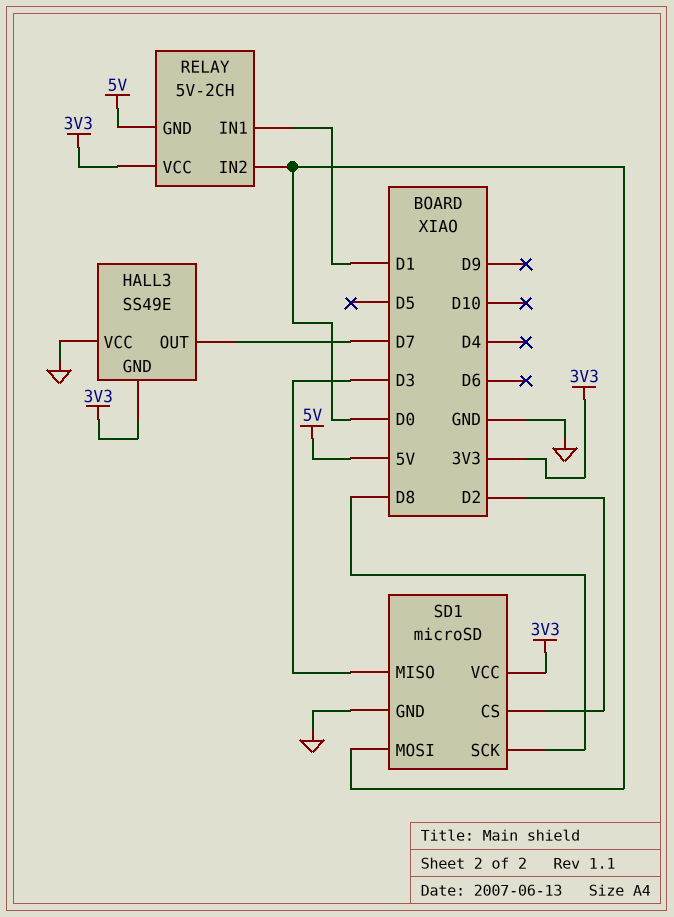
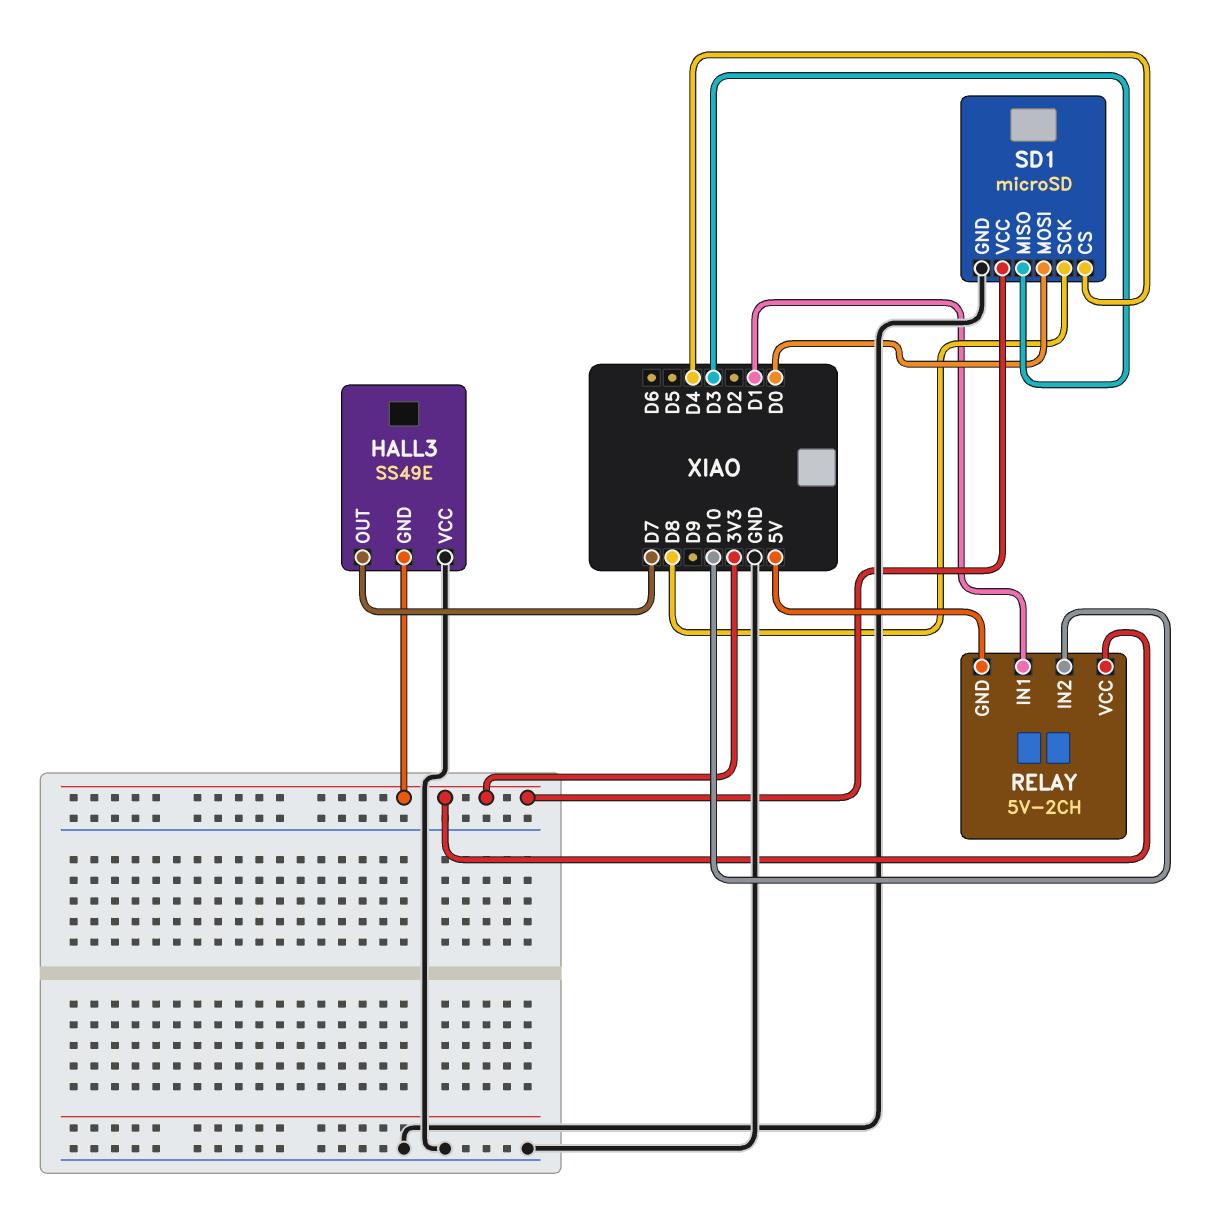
RELAY pin IN2: D0 -> D10
SD1 pin CS: D2 -> D4

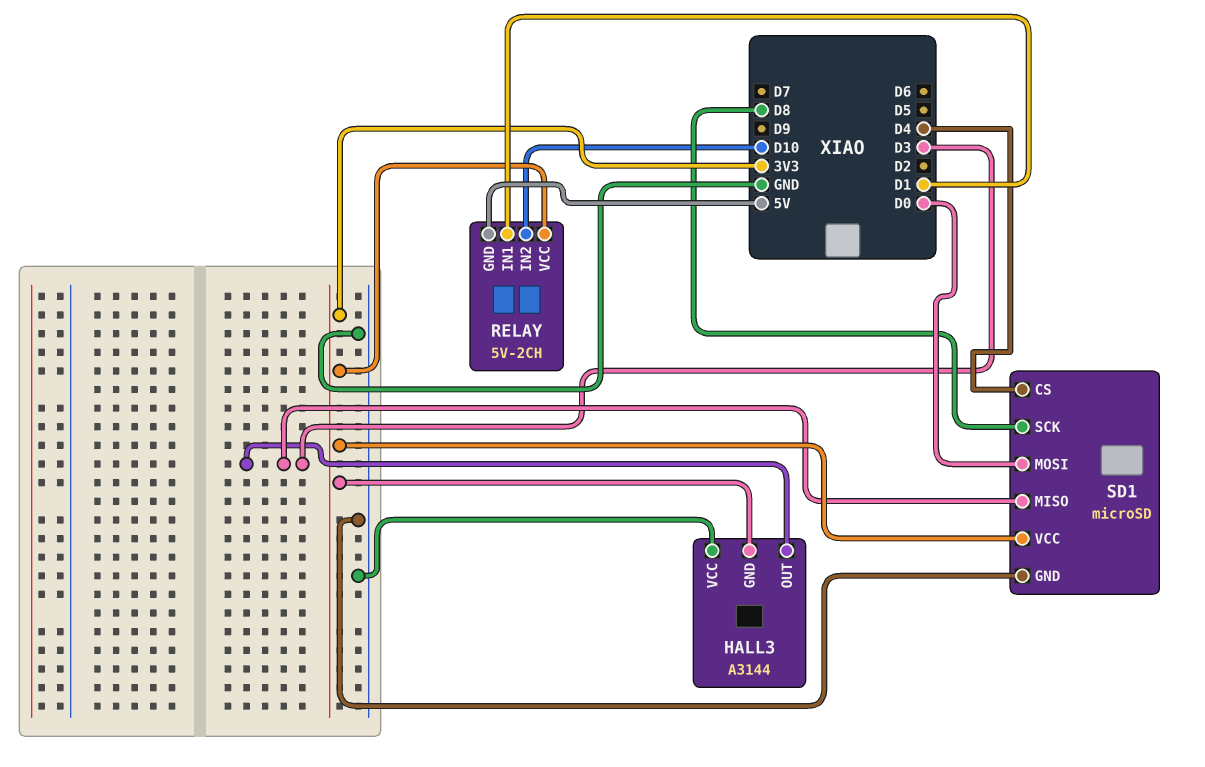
HALL3: SS49E -> A3144
HALL3 pin OUT: D7 -> D3

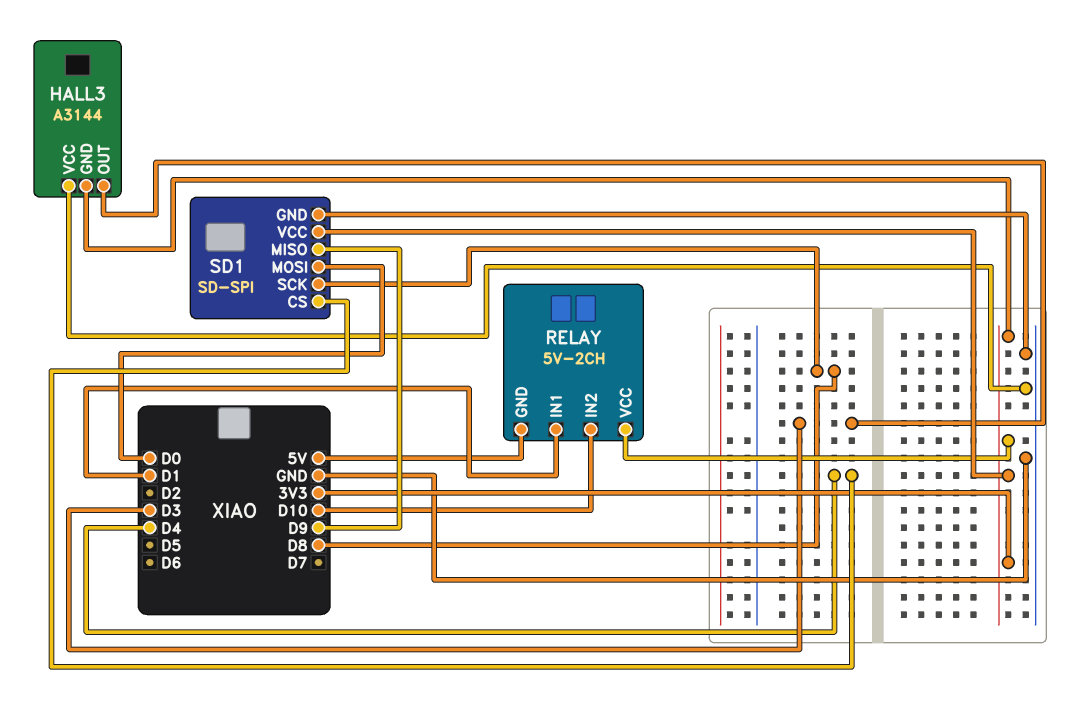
SD1: microSD -> SD-SPI
SD1 pin MISO: D3 -> D9

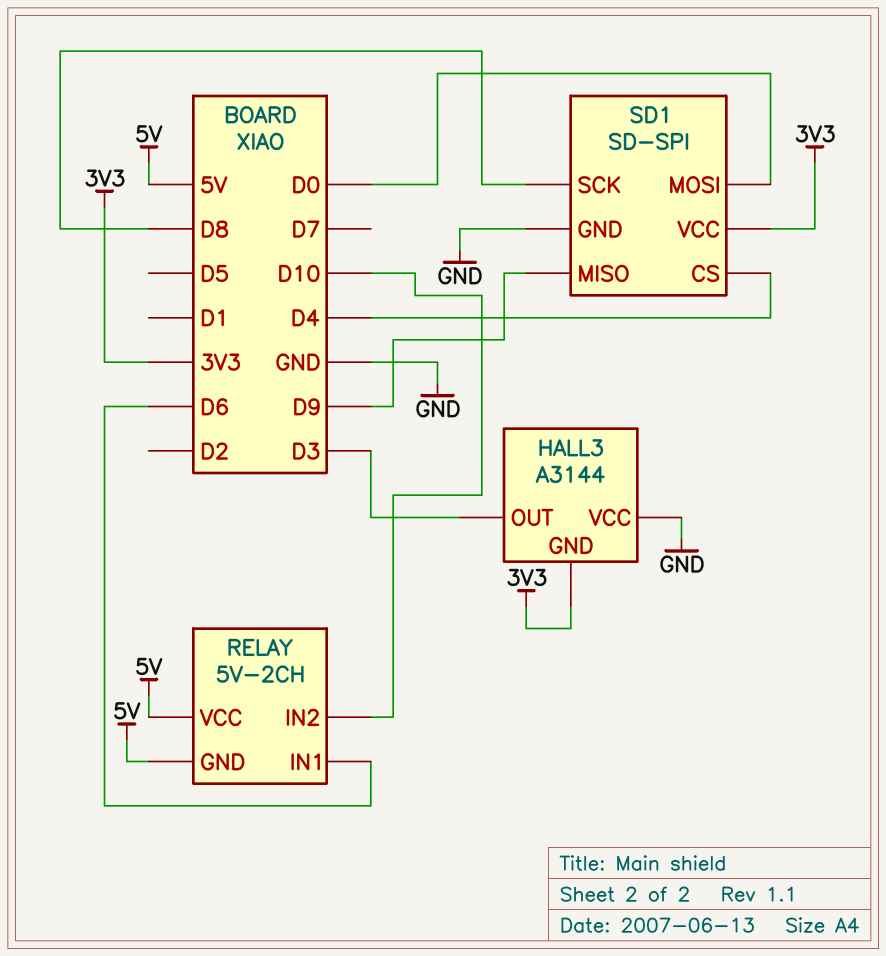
RELAY pin IN1: D1 -> D6
RELAY pin VCC: 3V3 -> 5V

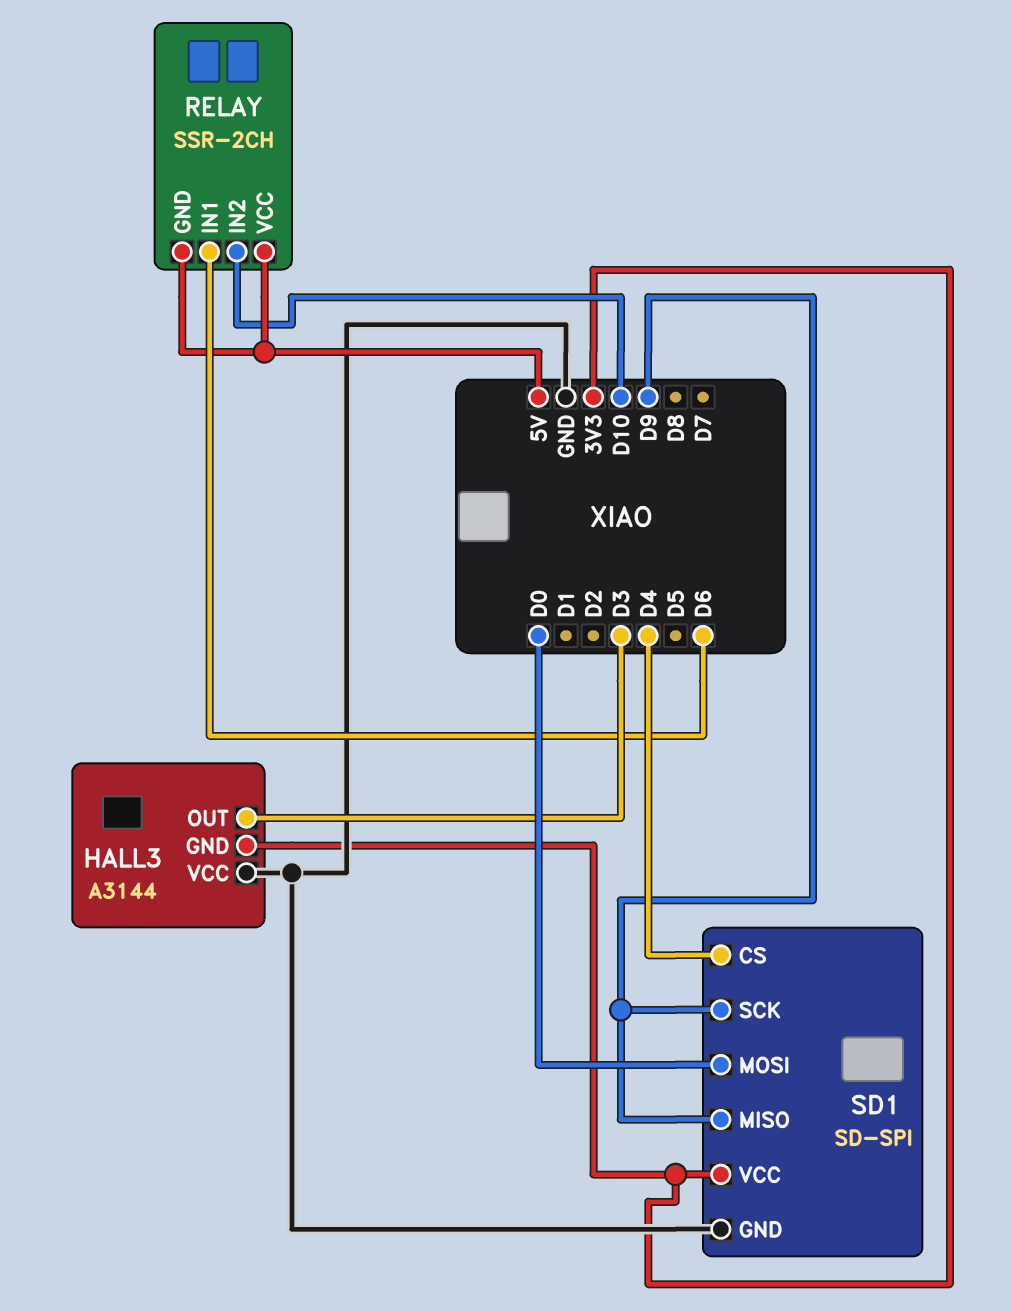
RELAY: 5V-2CH -> SSR-2CH
SD1 pin SCK: D8 -> D9

